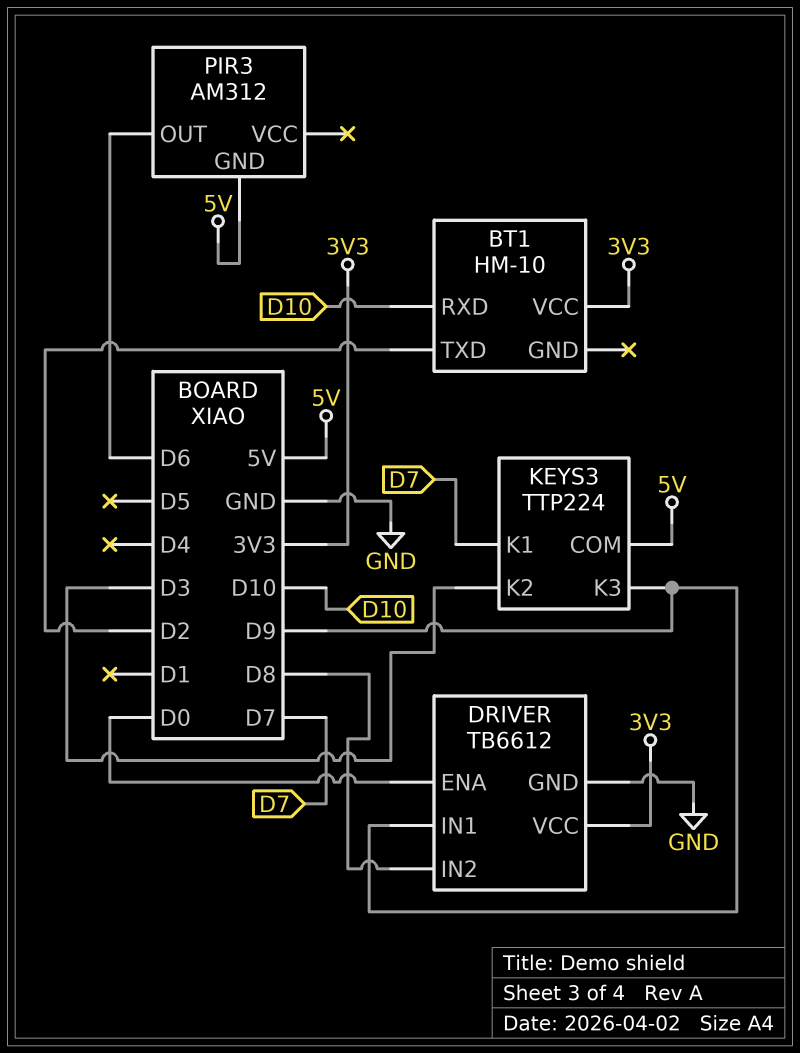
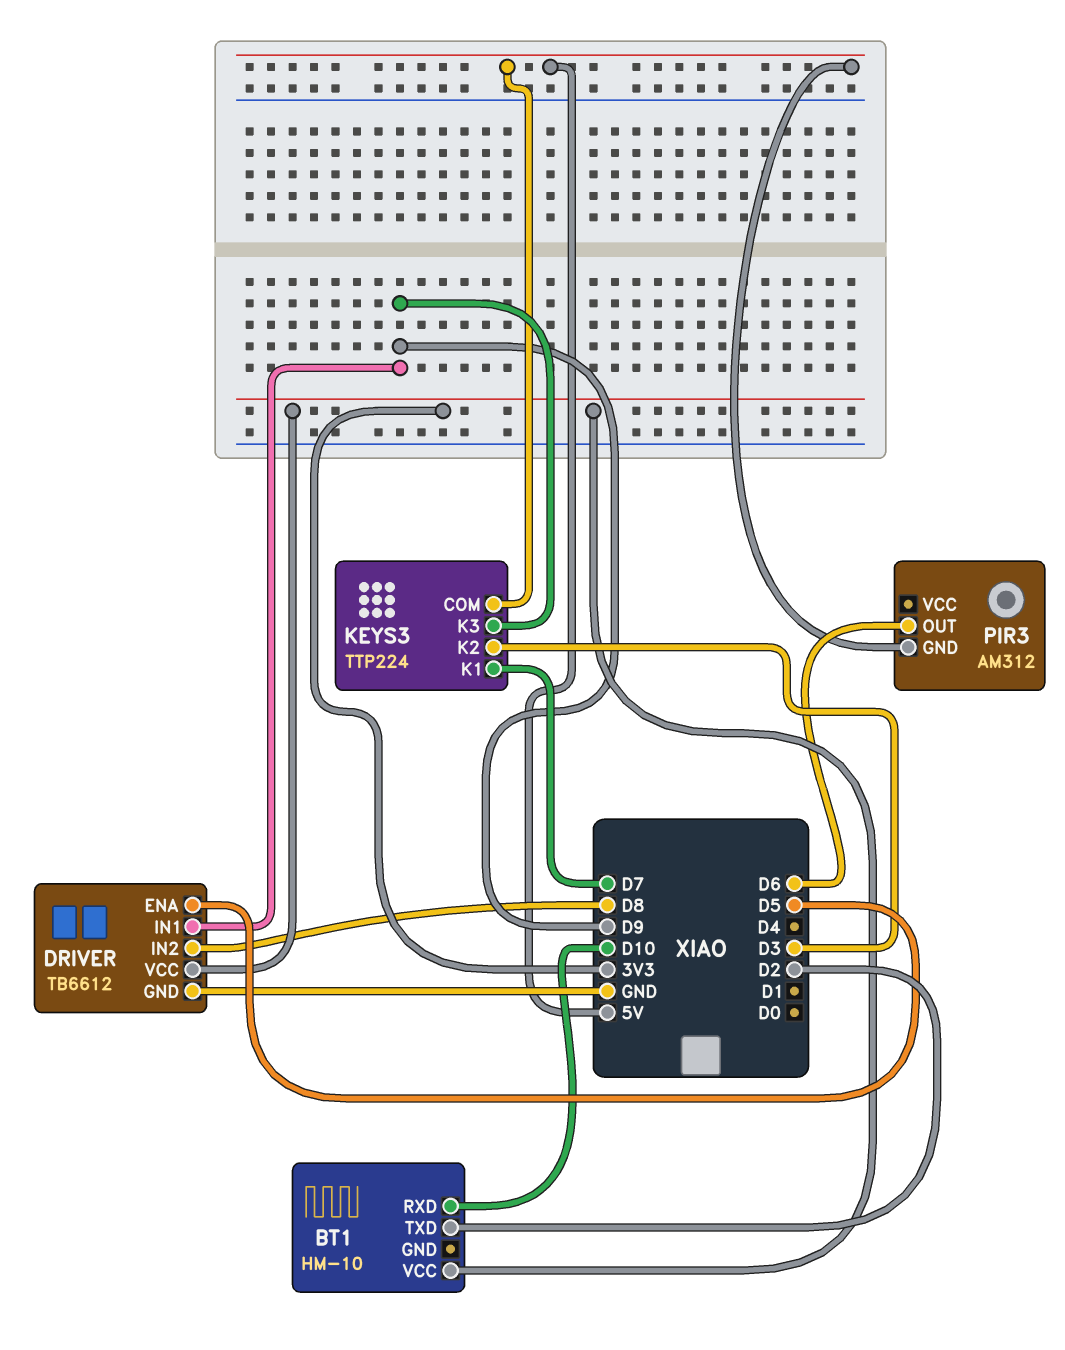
DRIVER pin ENA: D0 -> D5

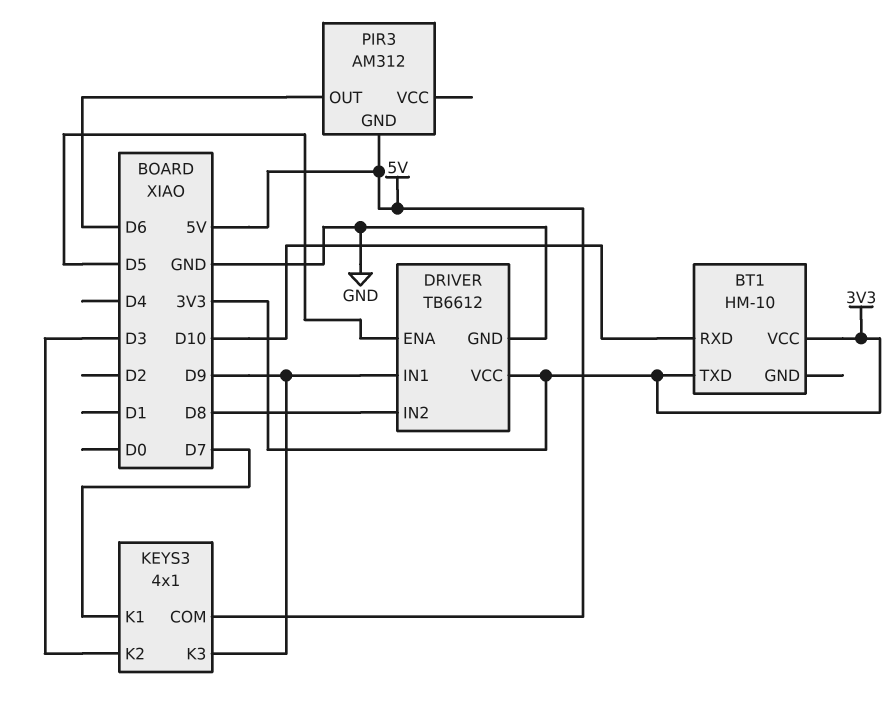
BT1 pin TXD: D2 -> 3V3
KEYS3: TTP224 -> 4x1

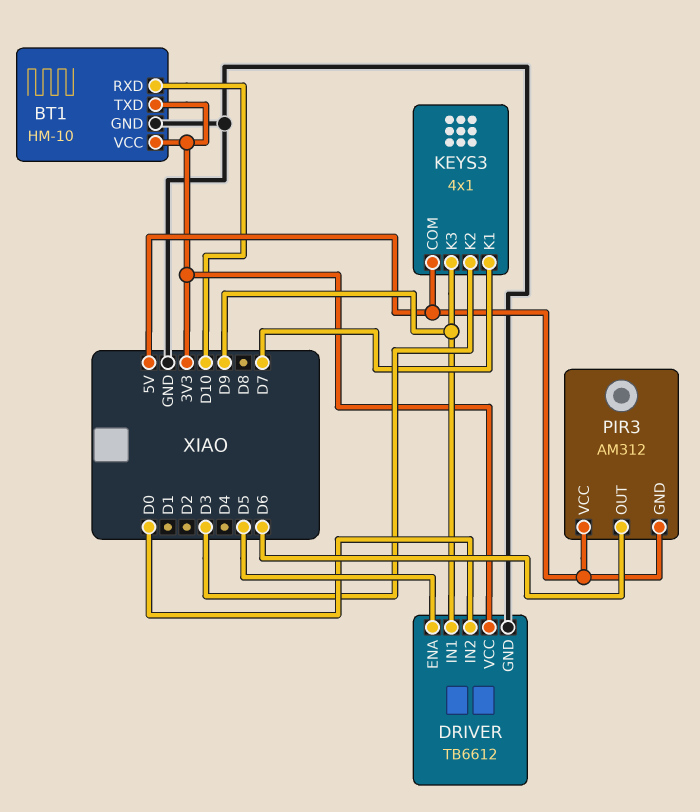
BT1 pin GND: none -> GND
DRIVER pin IN2: D8 -> D0
PIR3 pin VCC: none -> 5V

